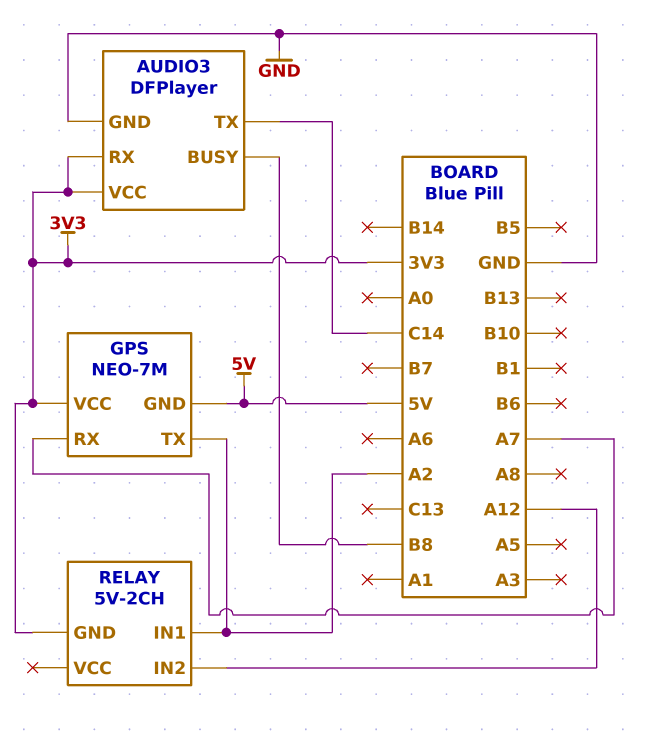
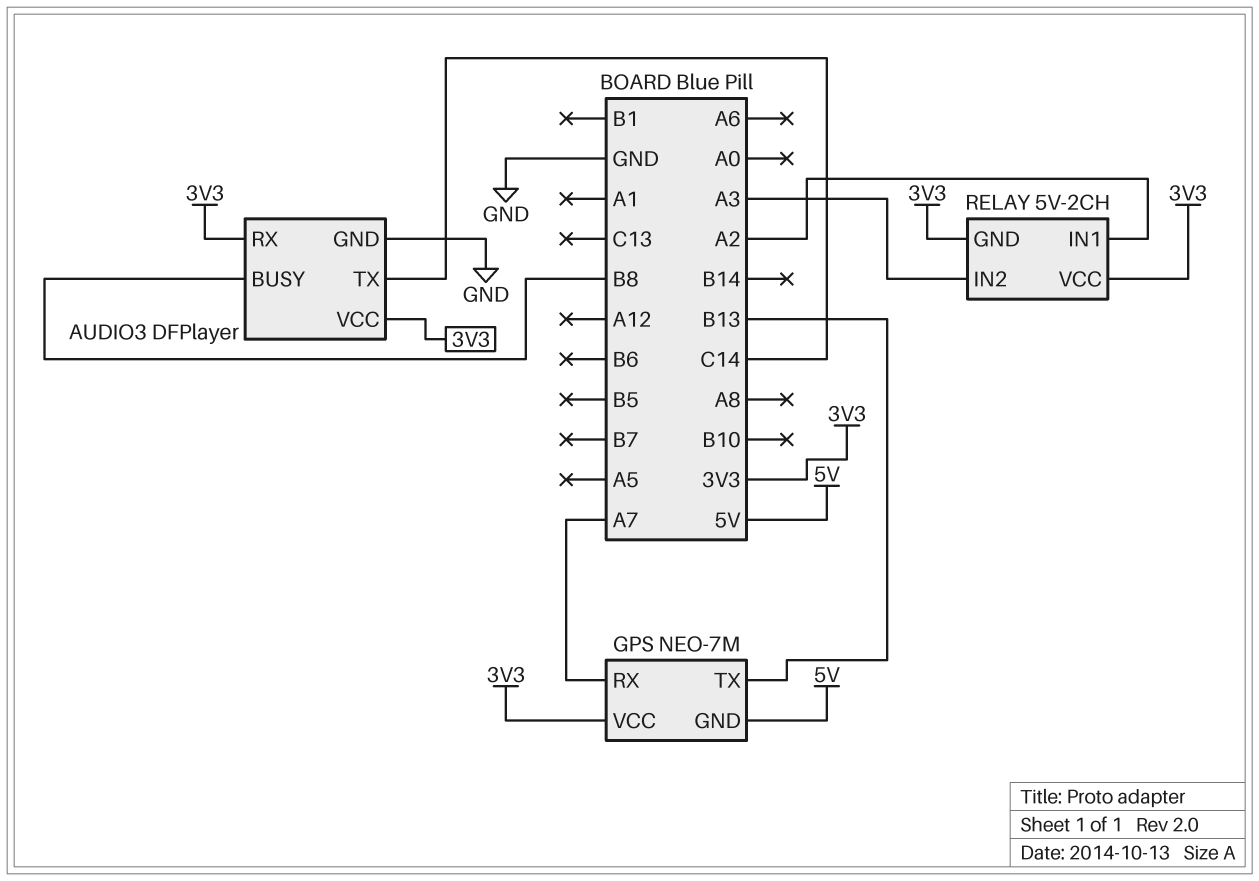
GPS pin TX: A2 -> B13
RELAY pin IN2: A12 -> A3
RELAY pin VCC: none -> 3V3

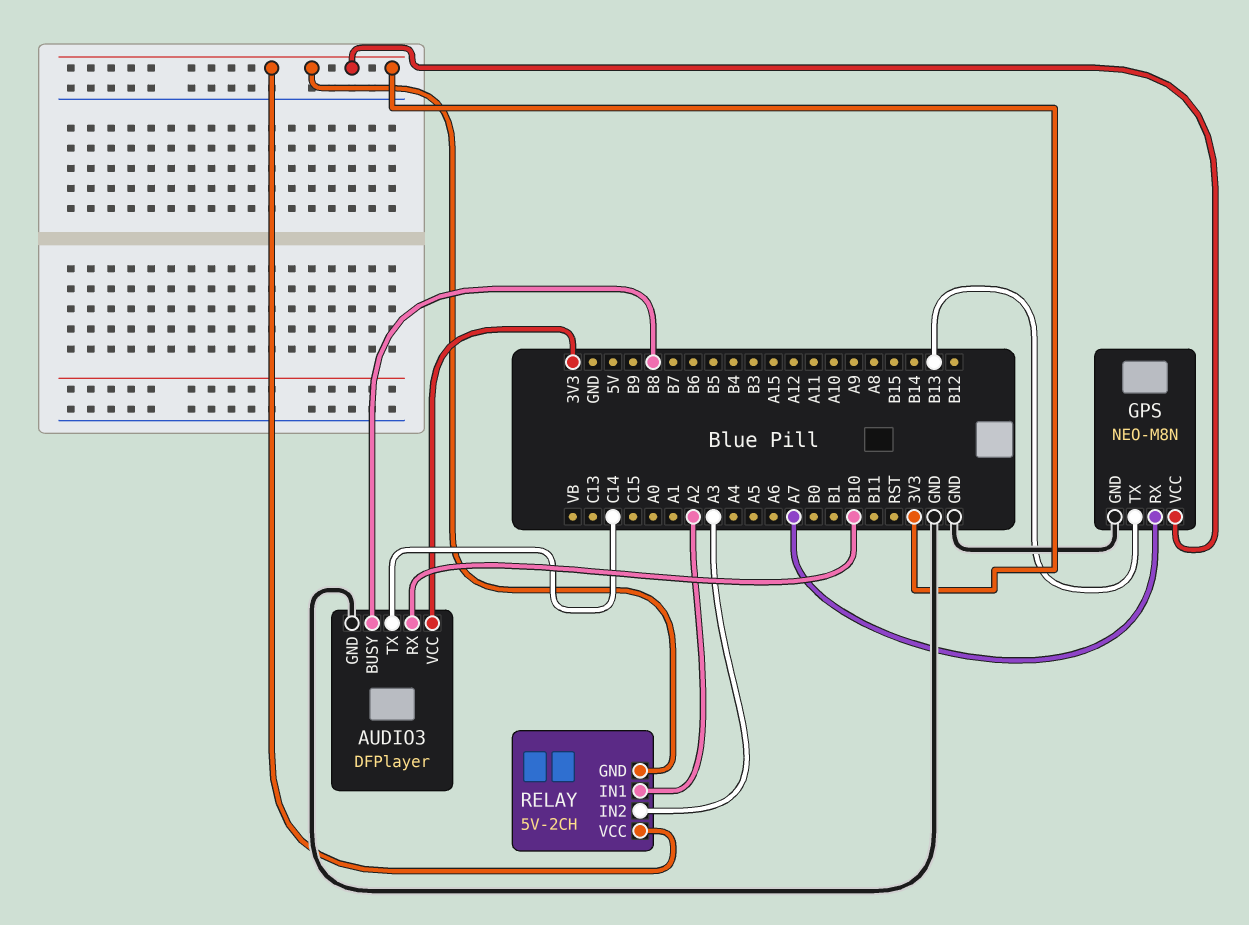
AUDIO3 pin RX: 3V3 -> B10
GPS: NEO-7M -> NEO-M8N
GPS pin GND: 5V -> GND

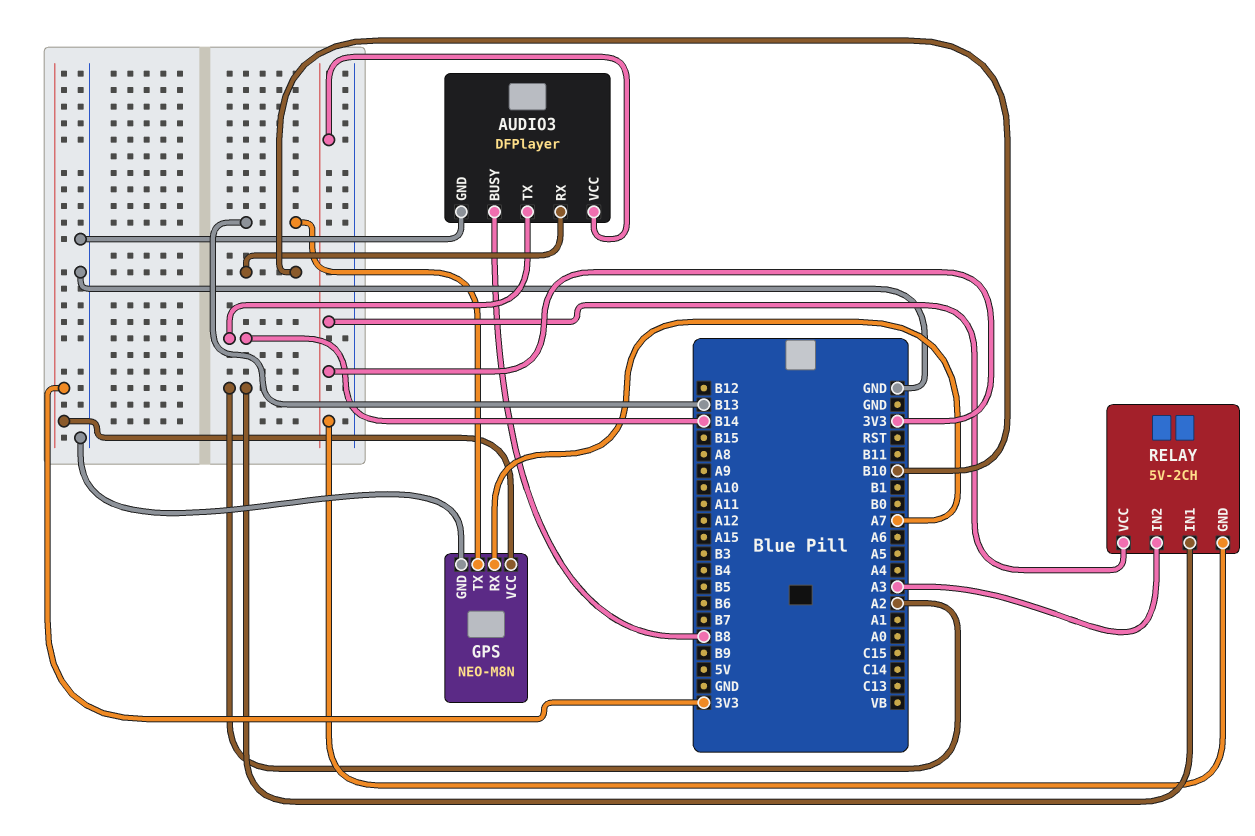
AUDIO3 pin TX: C14 -> B14

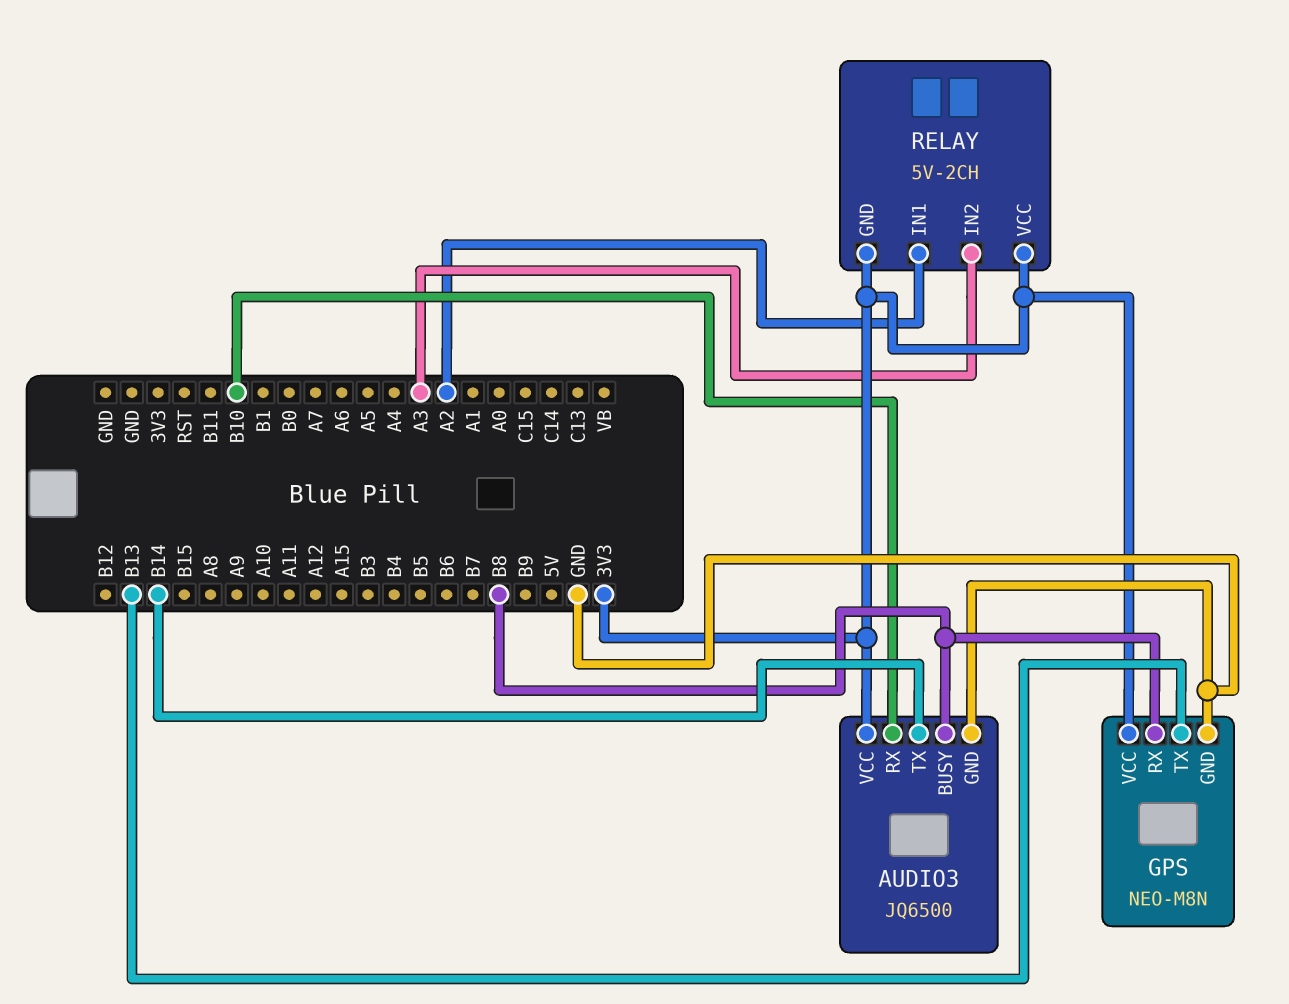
AUDIO3: DFPlayer -> JQ6500
GPS pin RX: A7 -> B8

